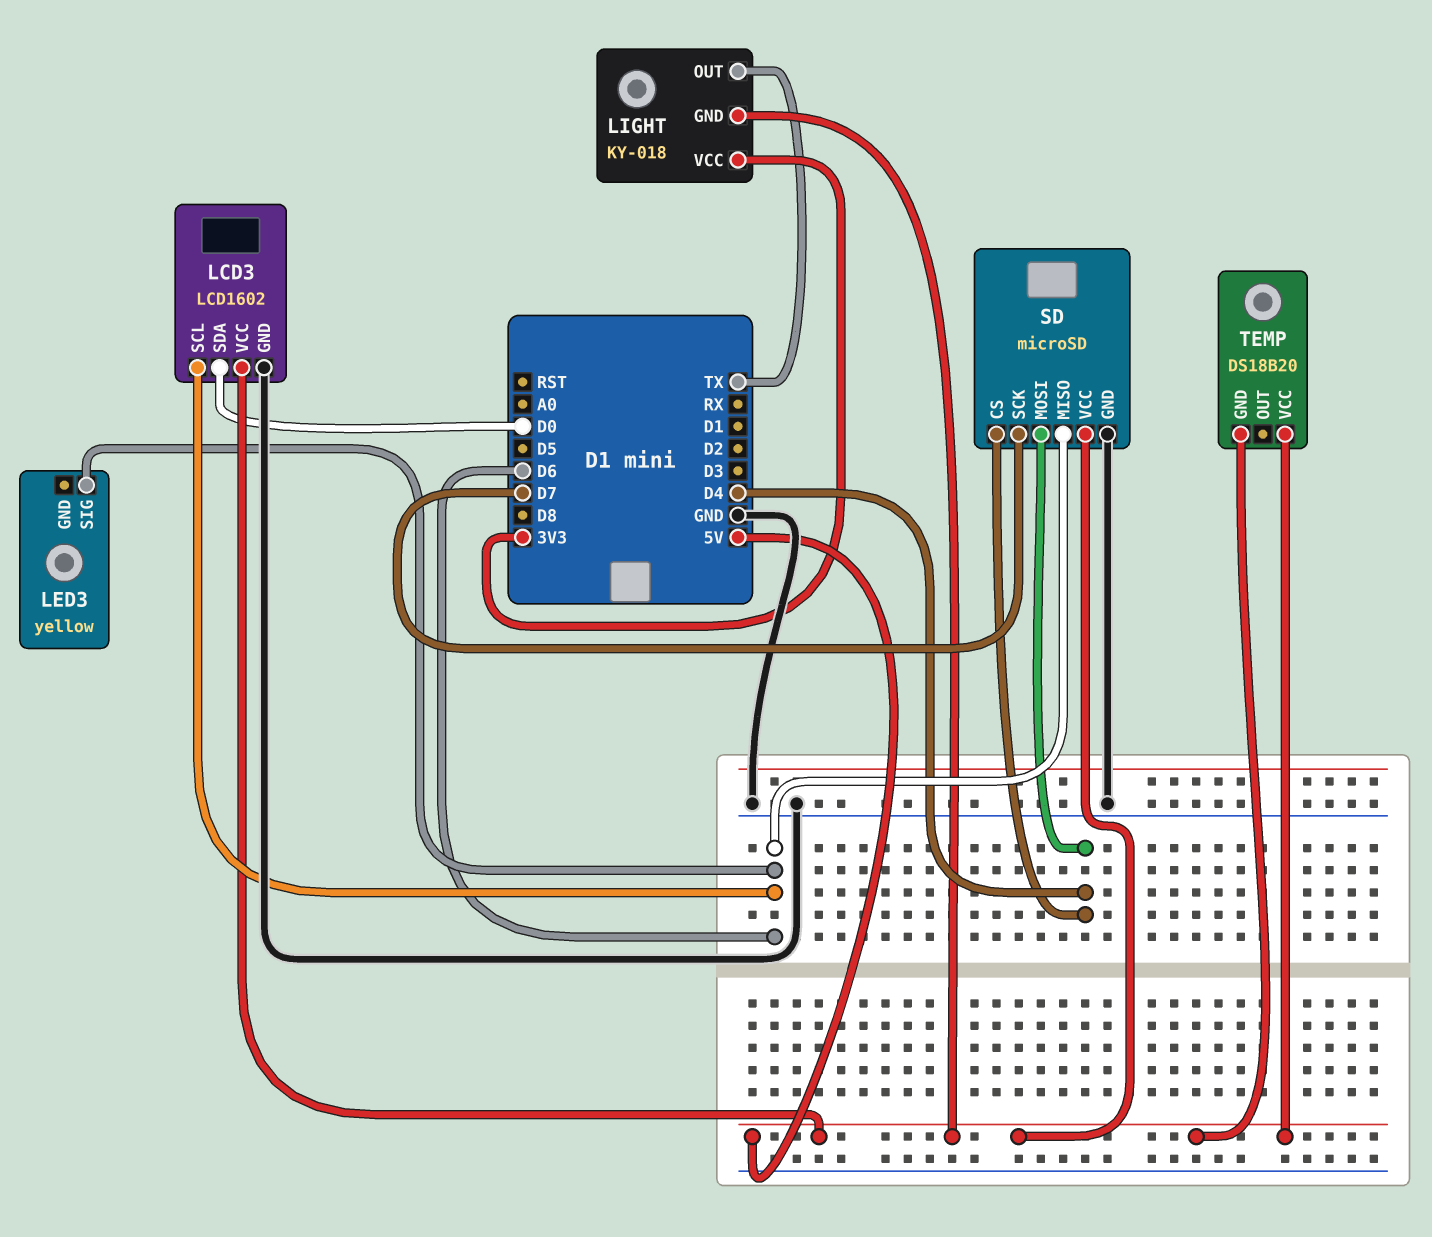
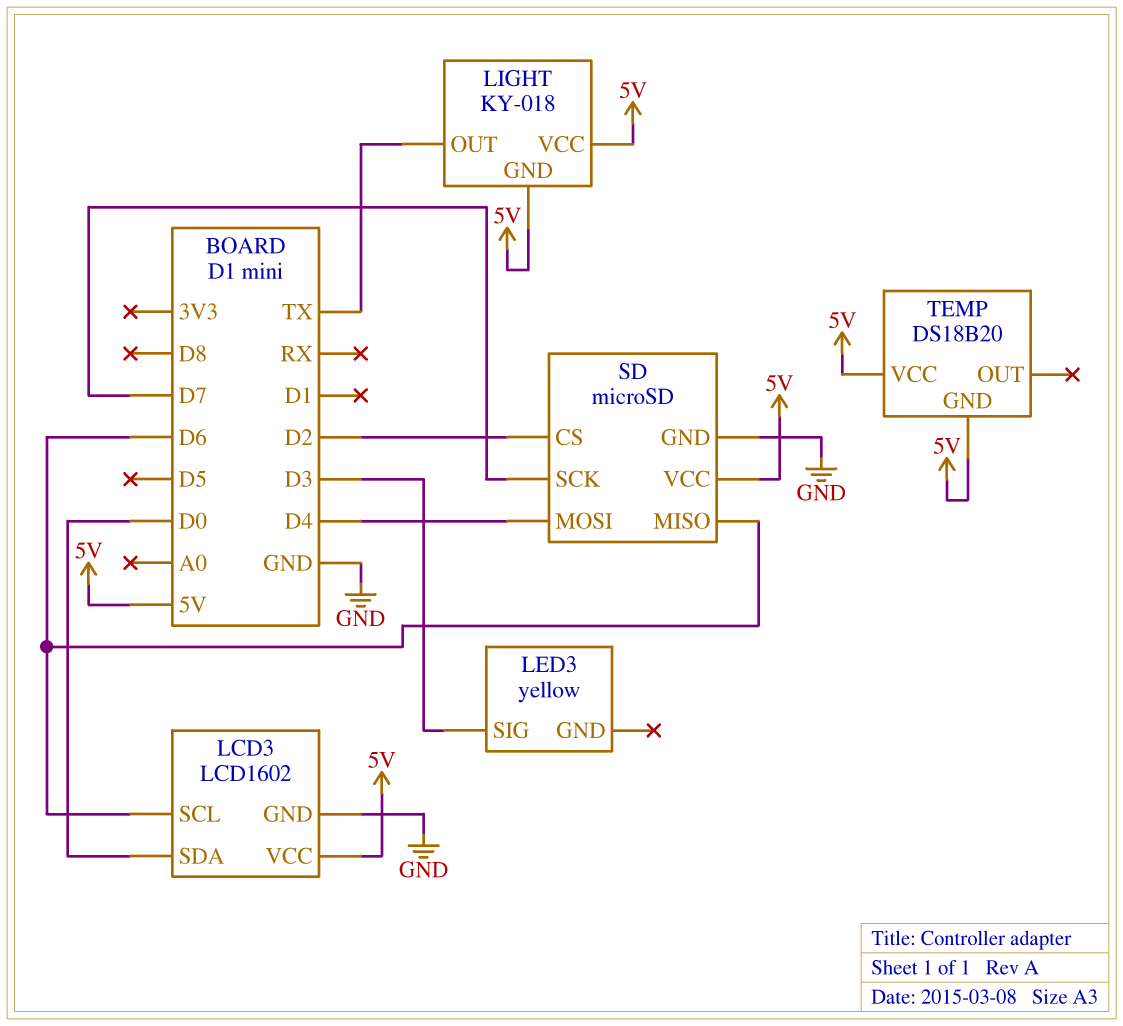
LED3 pin SIG: D6 -> D3
LIGHT pin VCC: 3V3 -> 5V
SD pin CS: D4 -> D2

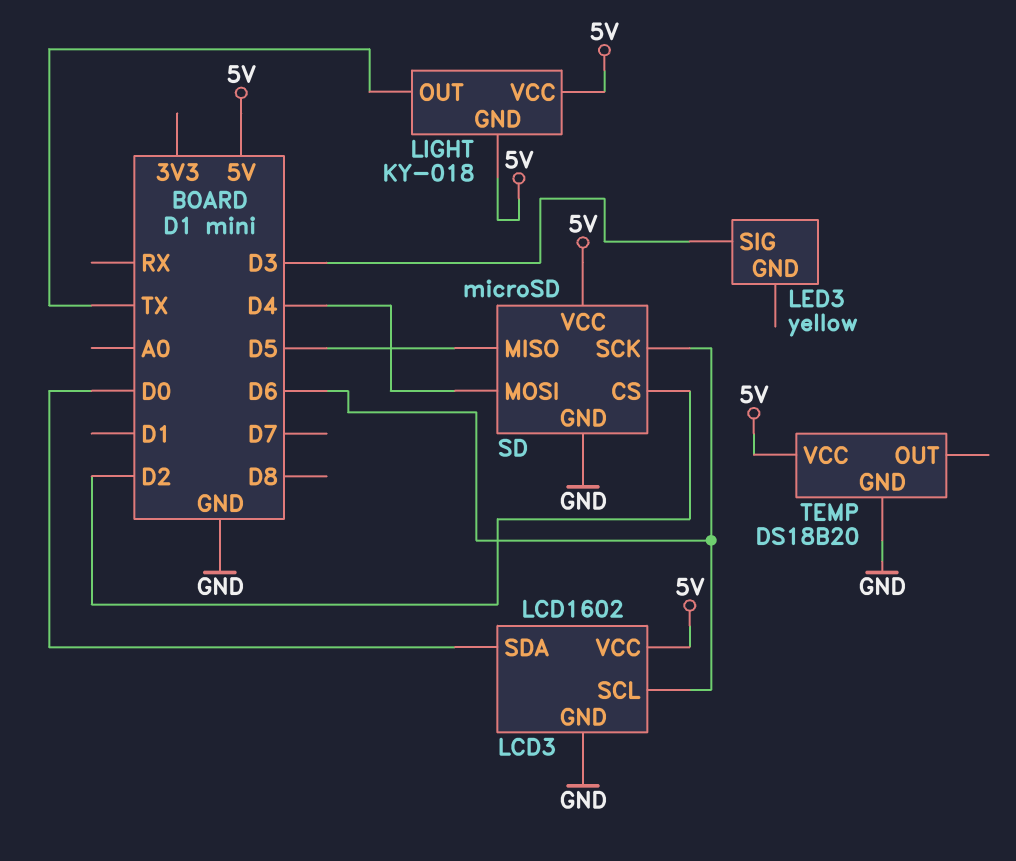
SD pin MISO: D6 -> D5
SD pin SCK: D7 -> D6
TEMP pin GND: 5V -> GND

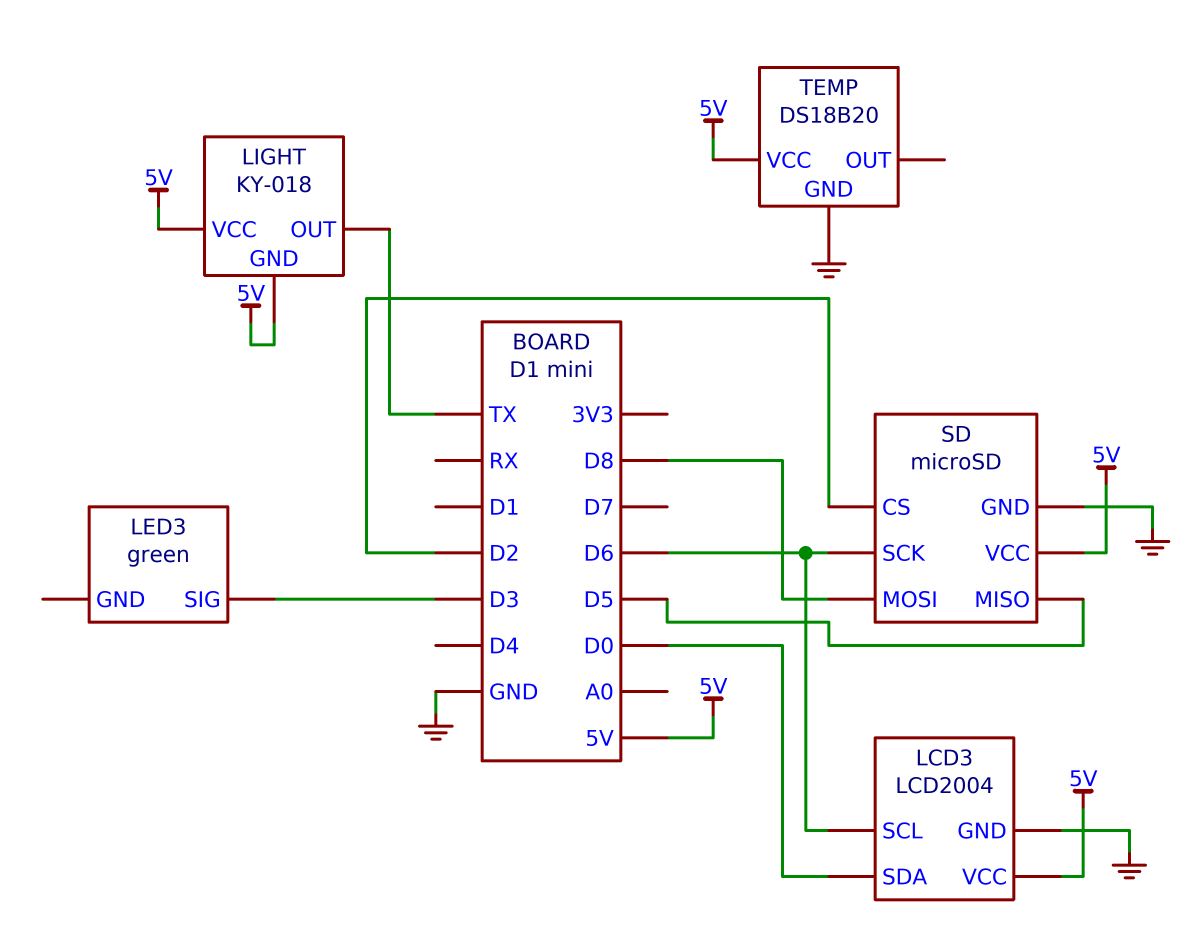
LCD3: LCD1602 -> LCD2004
LED3: yellow -> green
SD pin MOSI: D4 -> D8

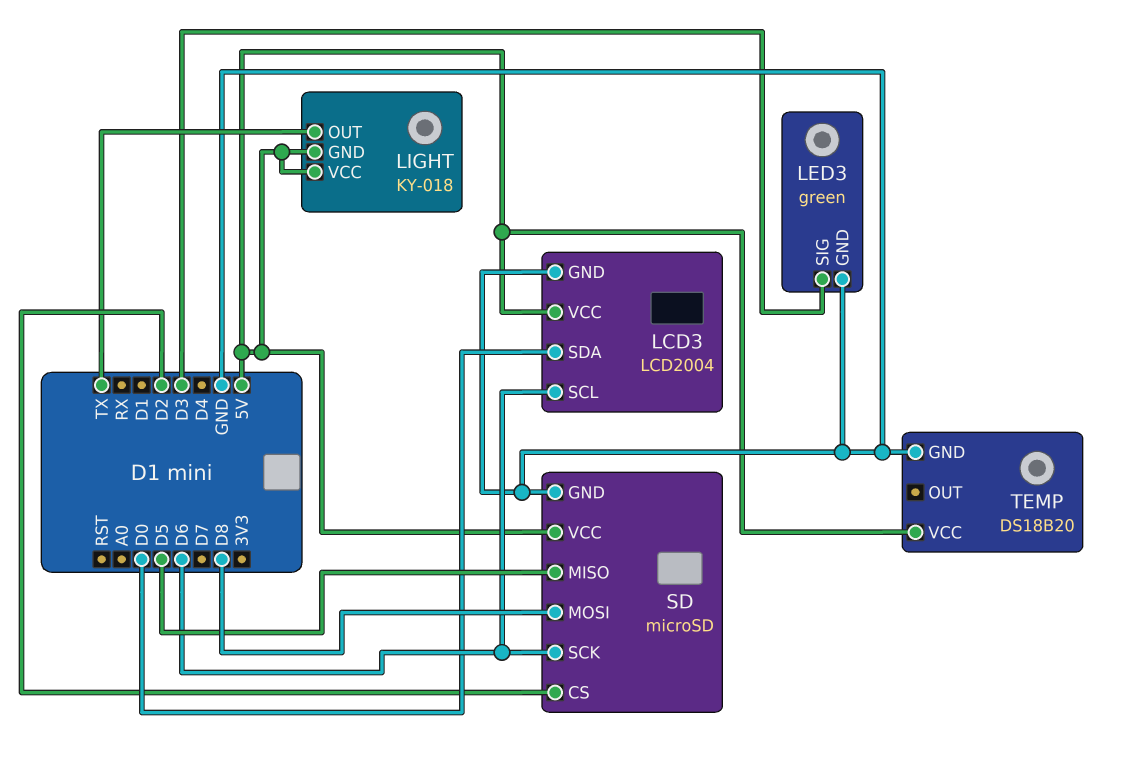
LED3 pin GND: none -> GND

